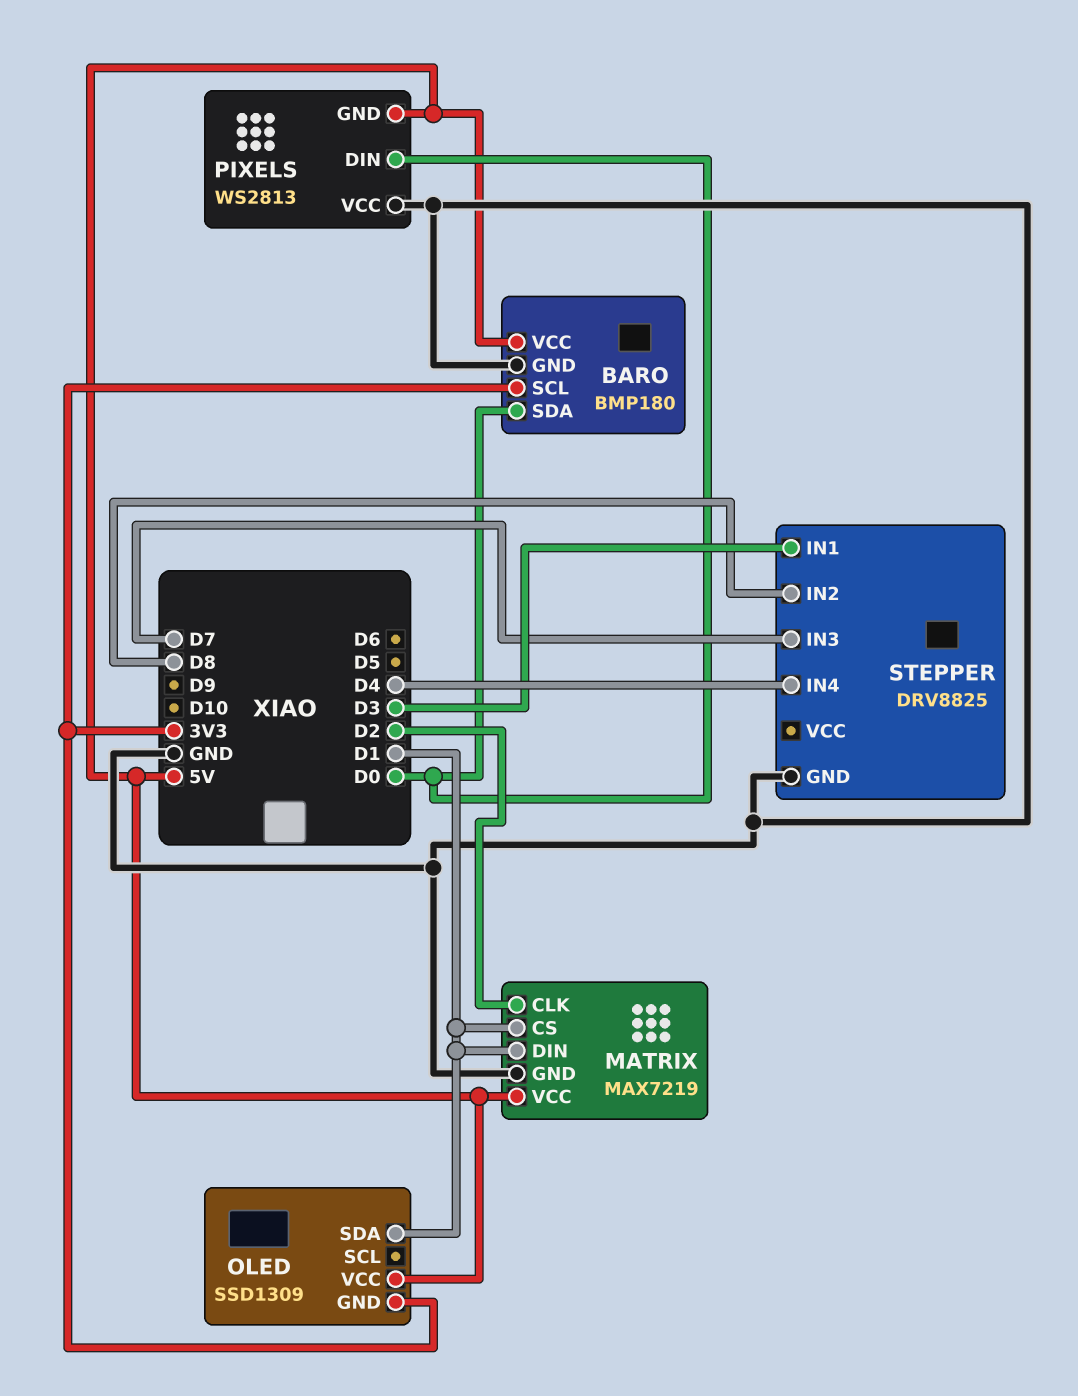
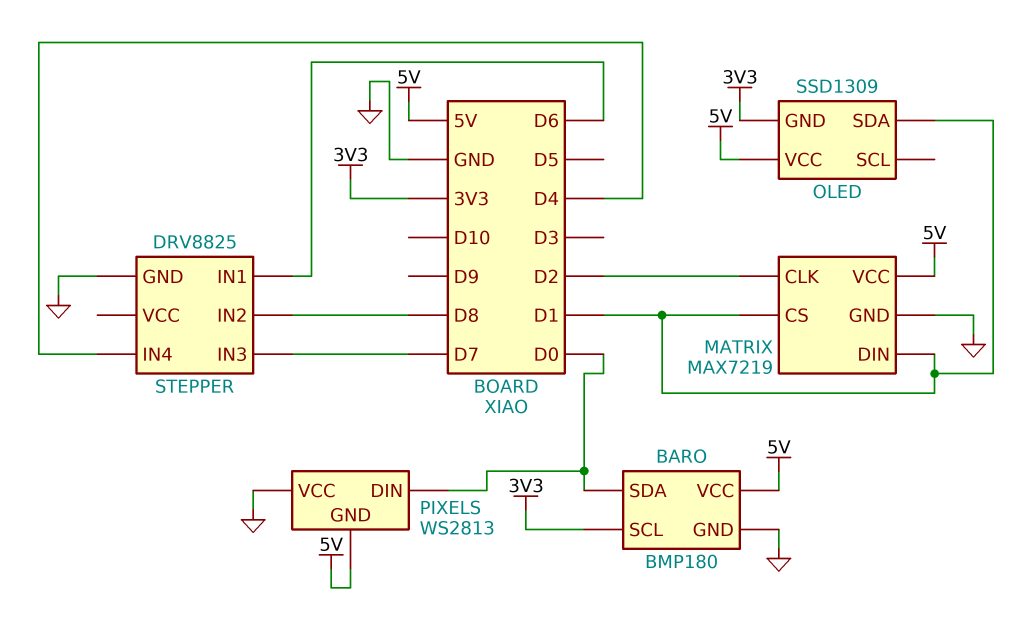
STEPPER pin IN1: D3 -> D6

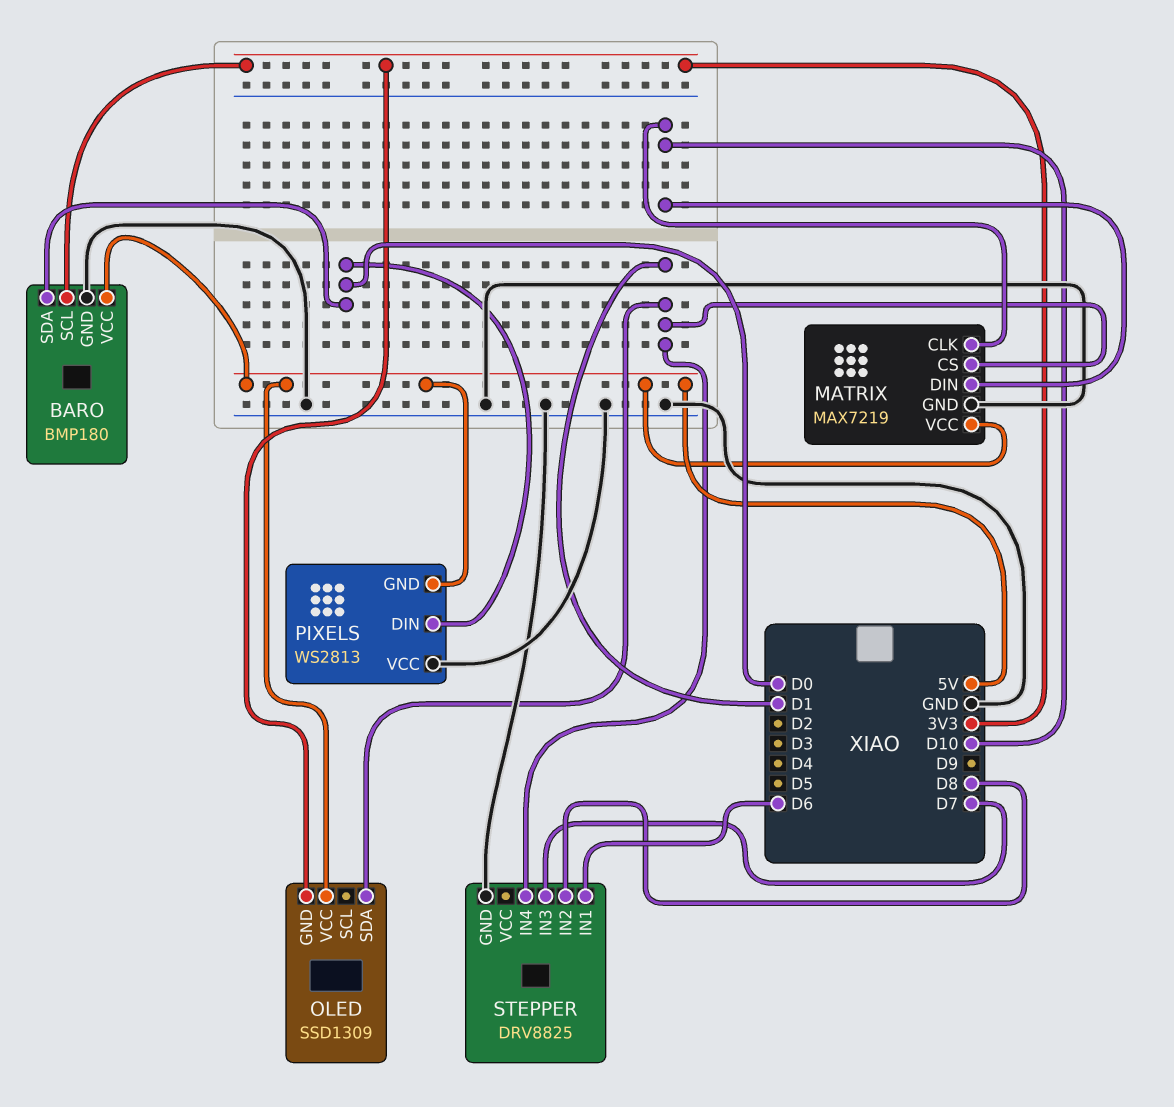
MATRIX pin CLK: D2 -> D10
MATRIX pin DIN: D1 -> D10
STEPPER pin IN4: D4 -> D1

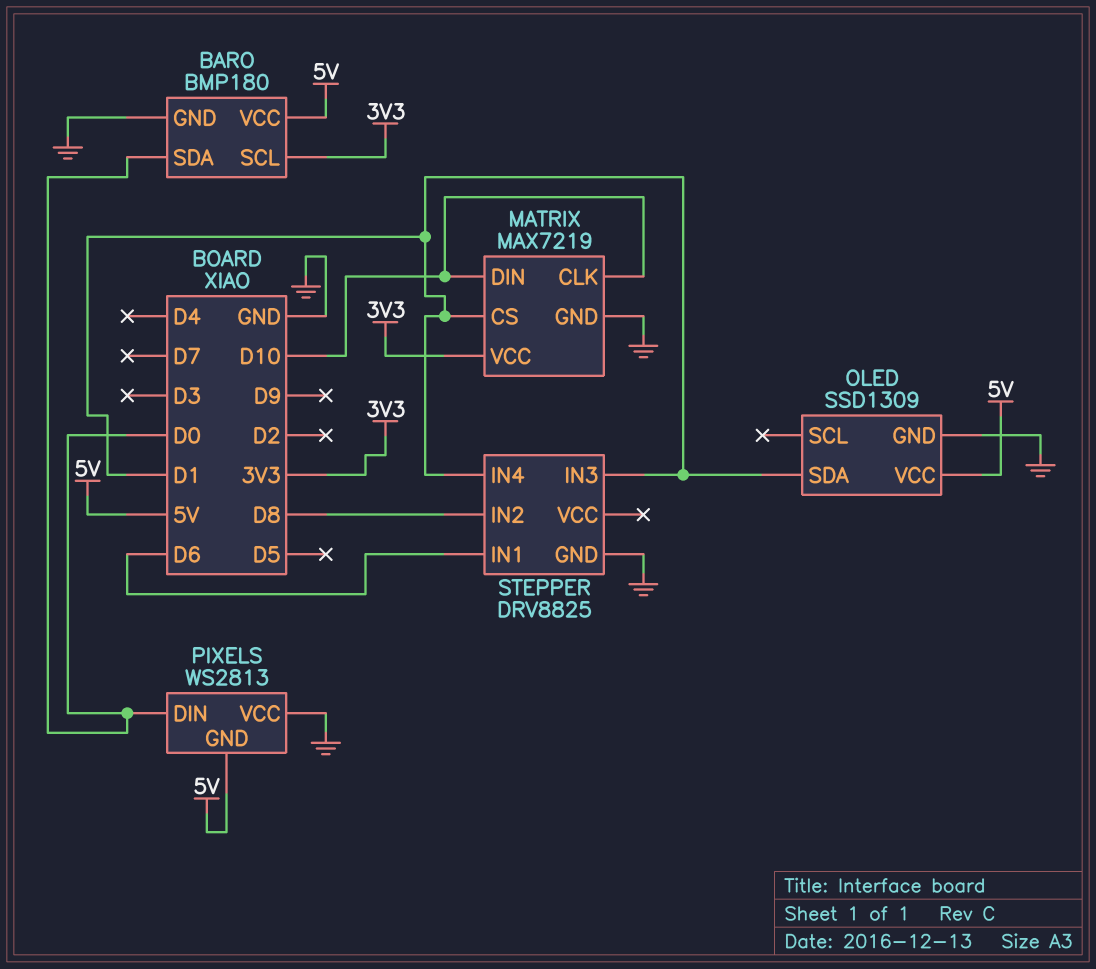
MATRIX pin VCC: 5V -> 3V3
OLED pin GND: 3V3 -> GND
STEPPER pin IN3: D7 -> D1

